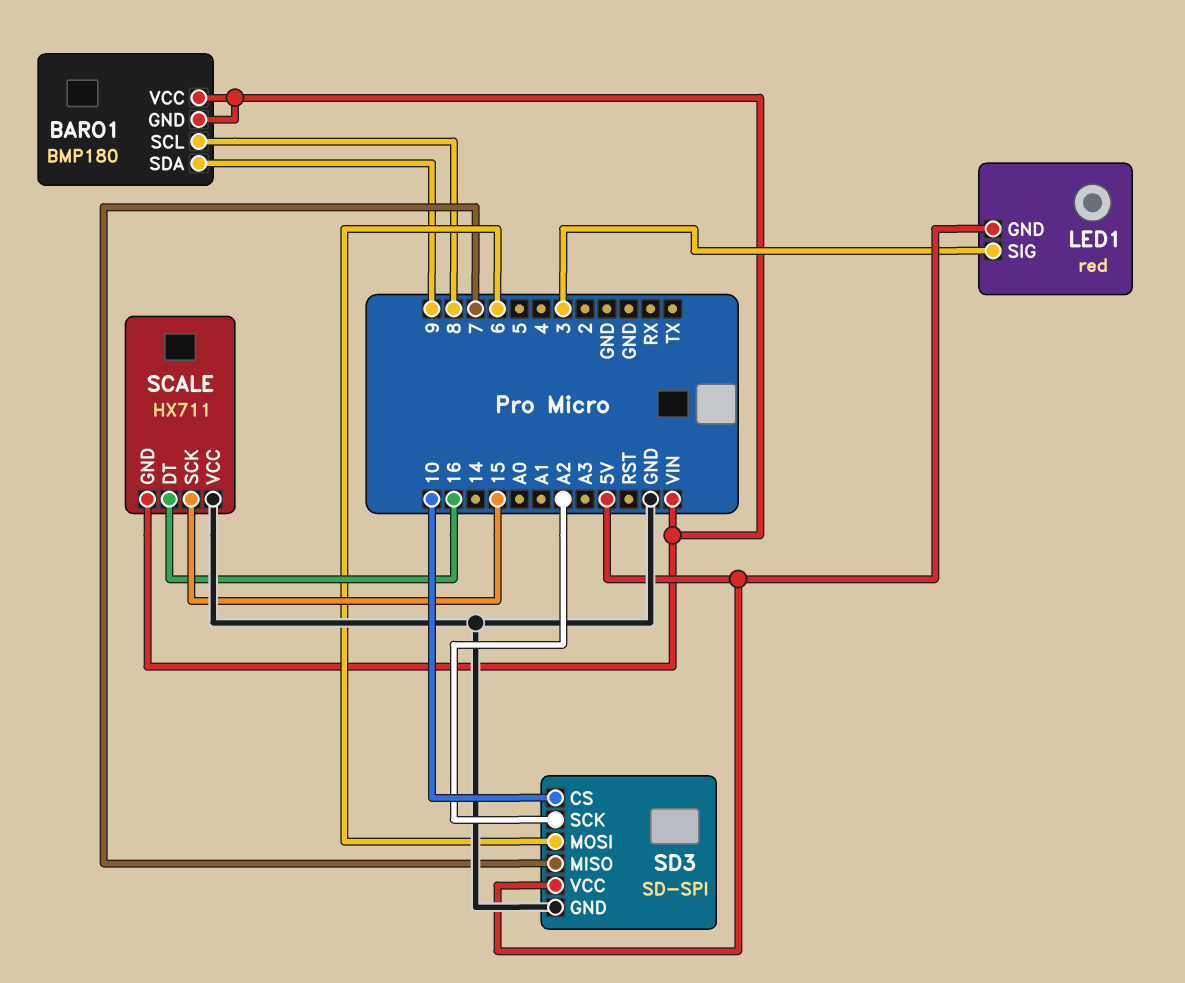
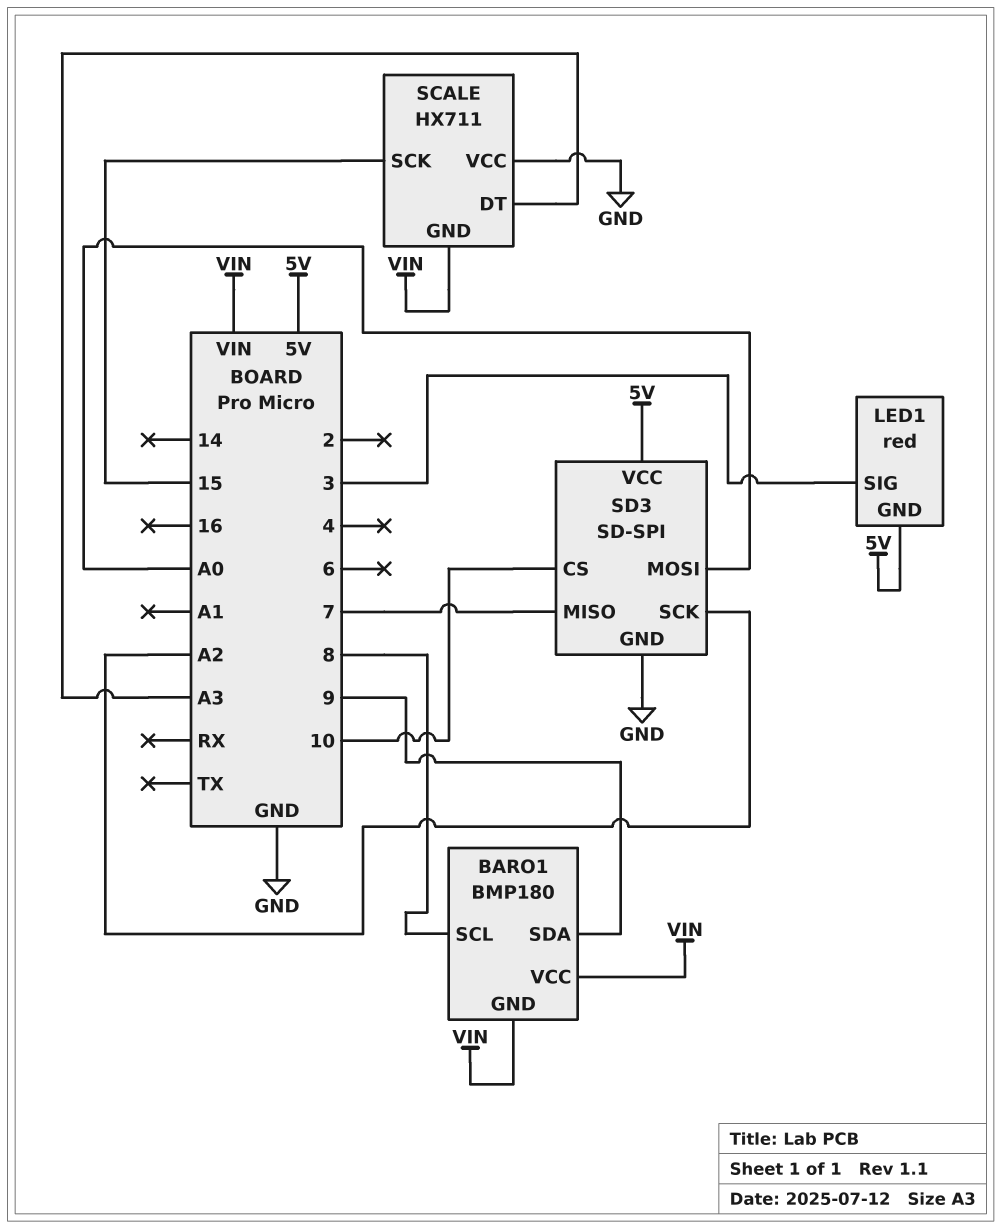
SCALE pin DT: 16 -> A3
SD3 pin MOSI: 6 -> A0

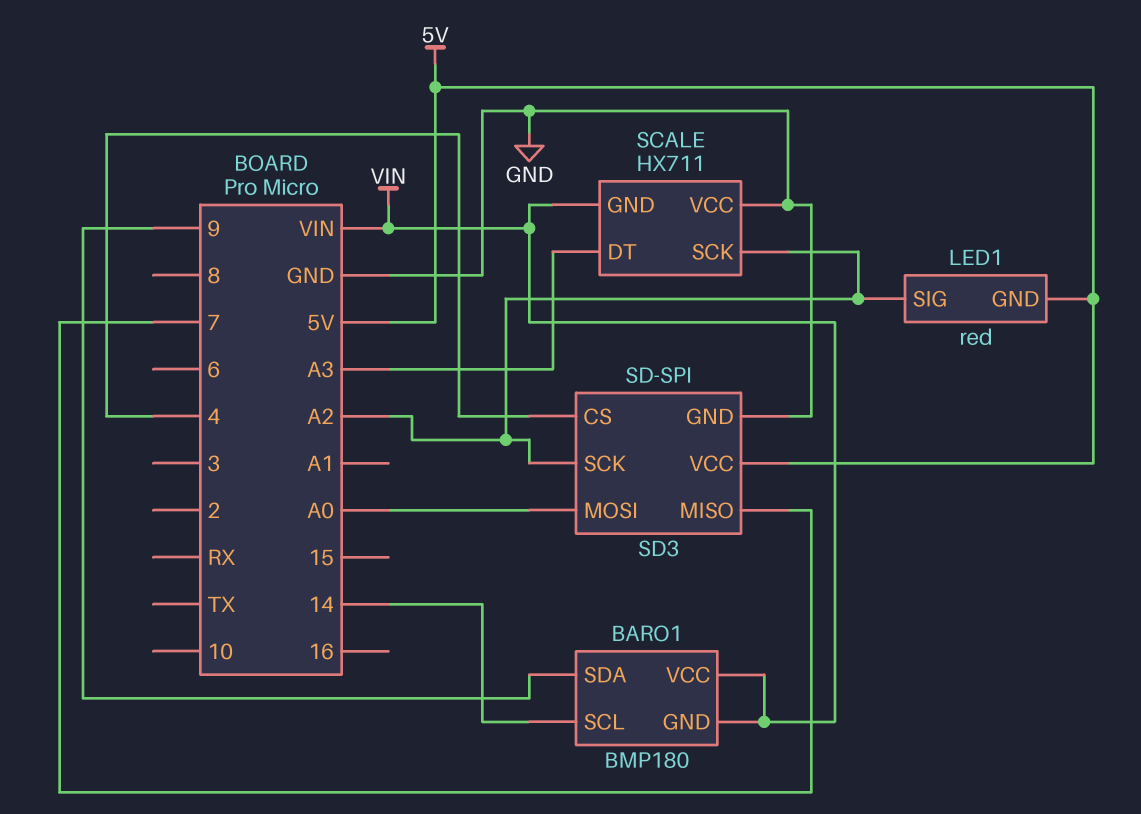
BARO1 pin SCL: 8 -> 14
LED1 pin SIG: 3 -> A2
SCALE pin SCK: 15 -> A2
SD3 pin CS: 10 -> 4

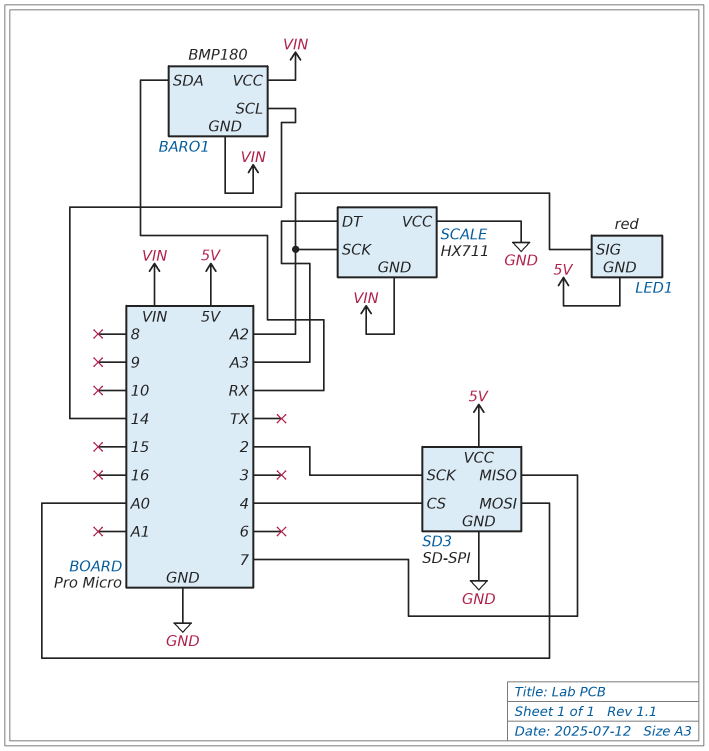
BARO1 pin SDA: 9 -> RX
SD3 pin SCK: A2 -> 2

